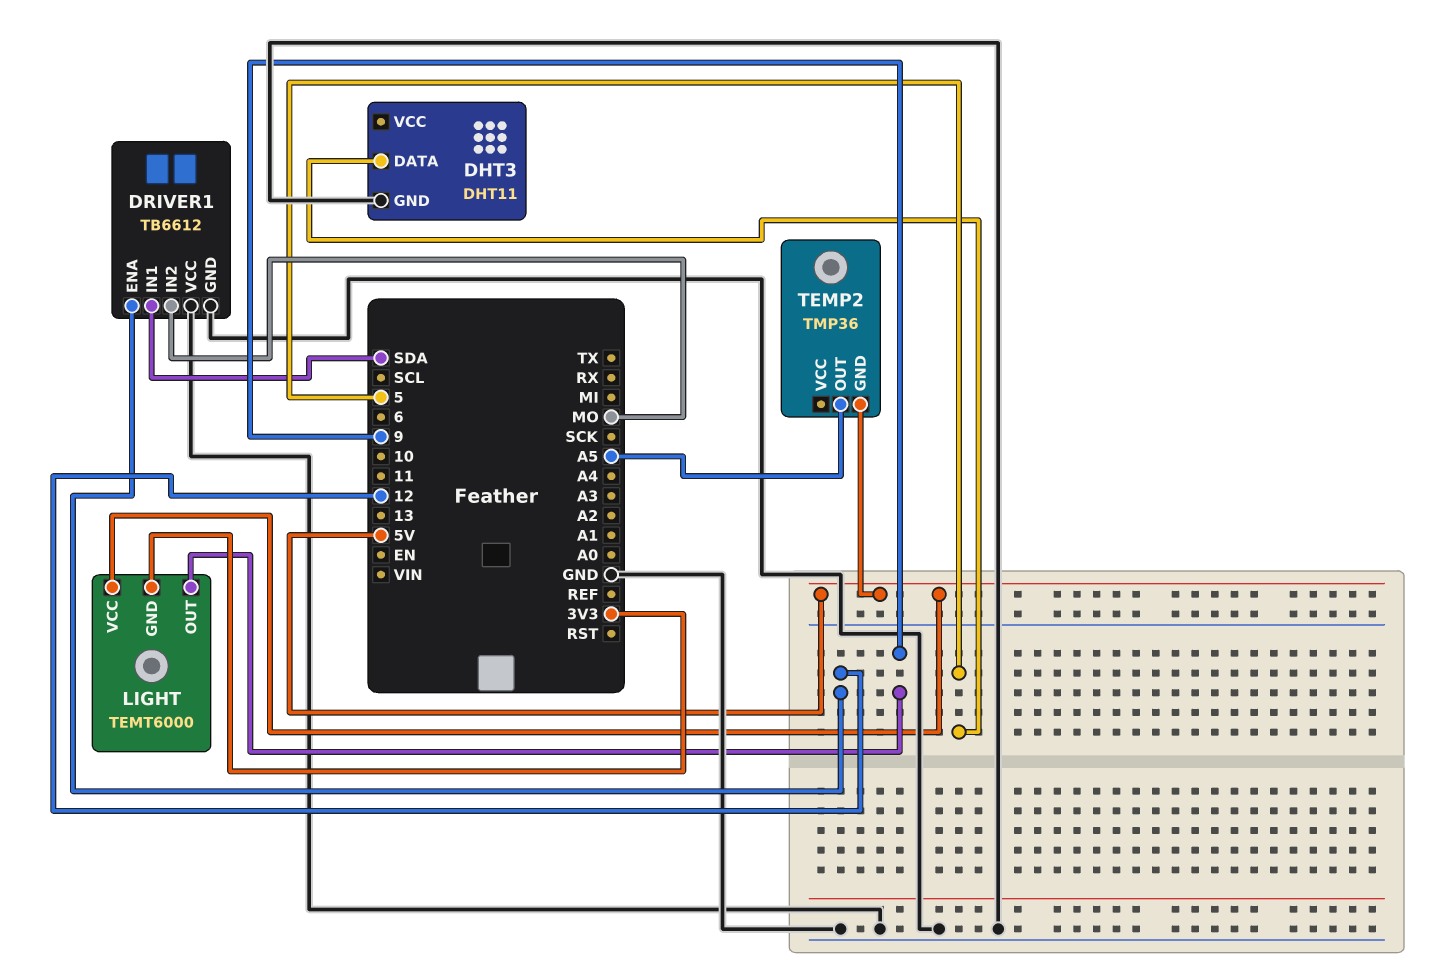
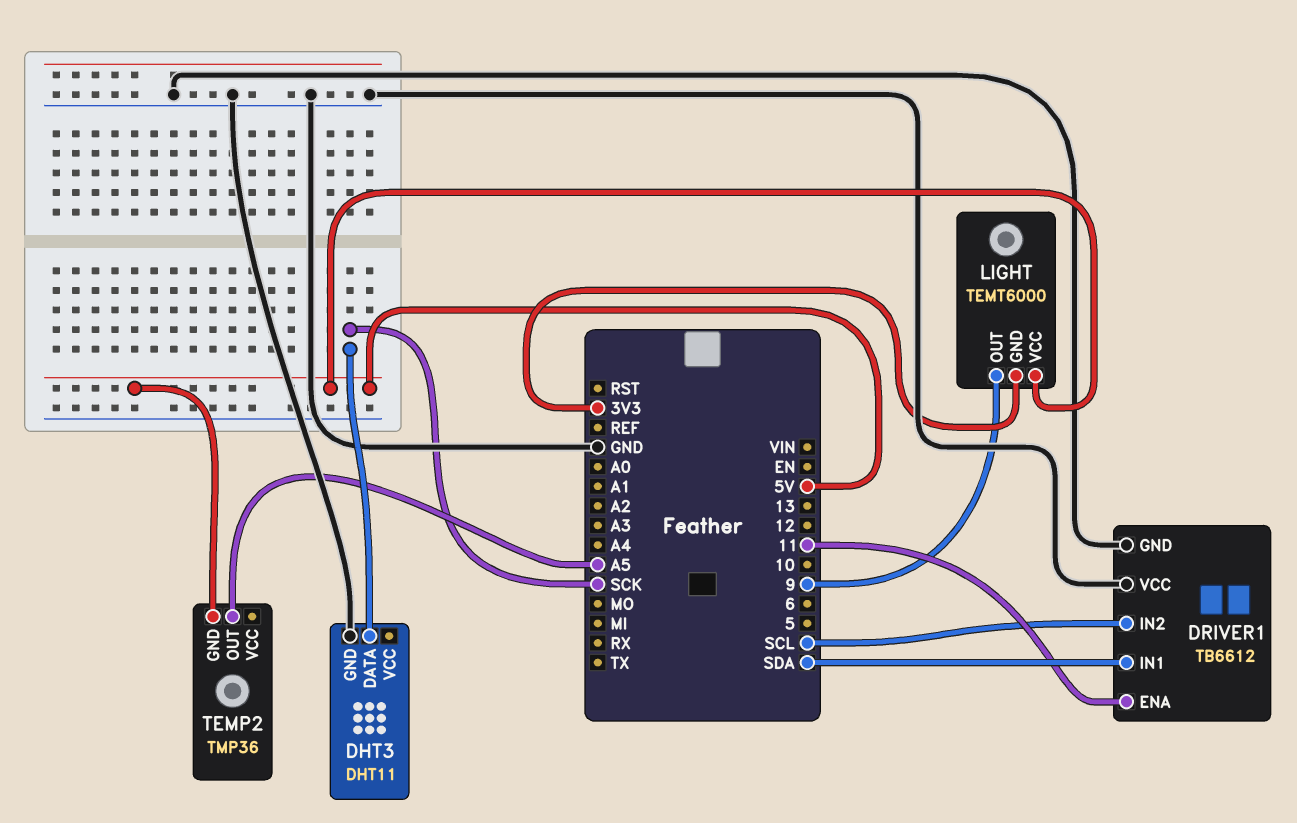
DHT3 pin DATA: 5 -> SCK
DRIVER1 pin ENA: 12 -> 11
DRIVER1 pin IN2: MO -> SCL

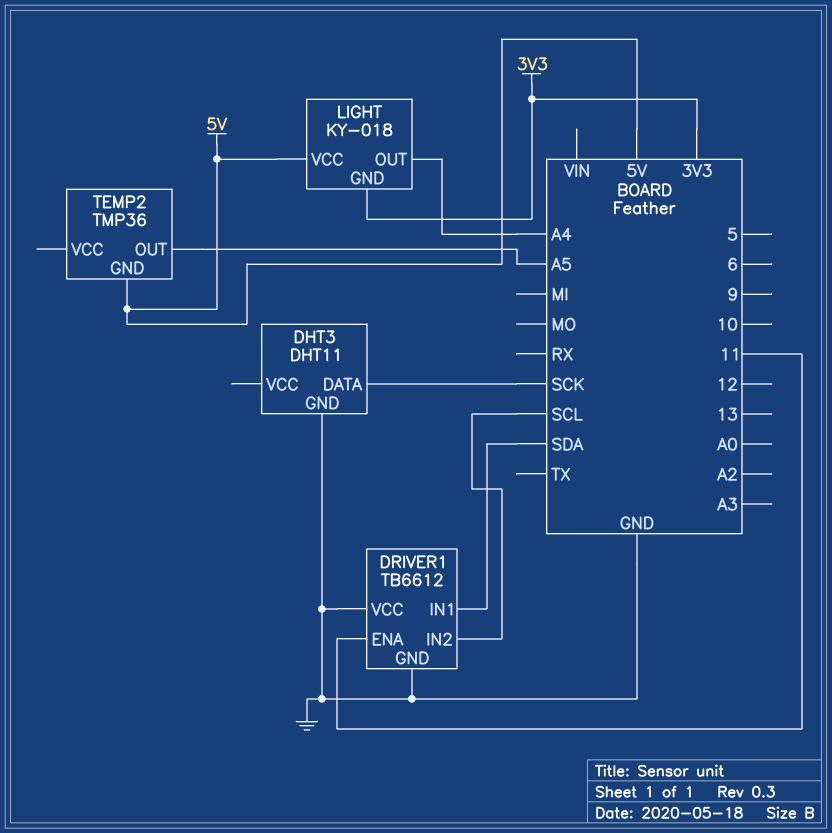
LIGHT: TEMT6000 -> KY-018
LIGHT pin OUT: 9 -> A4

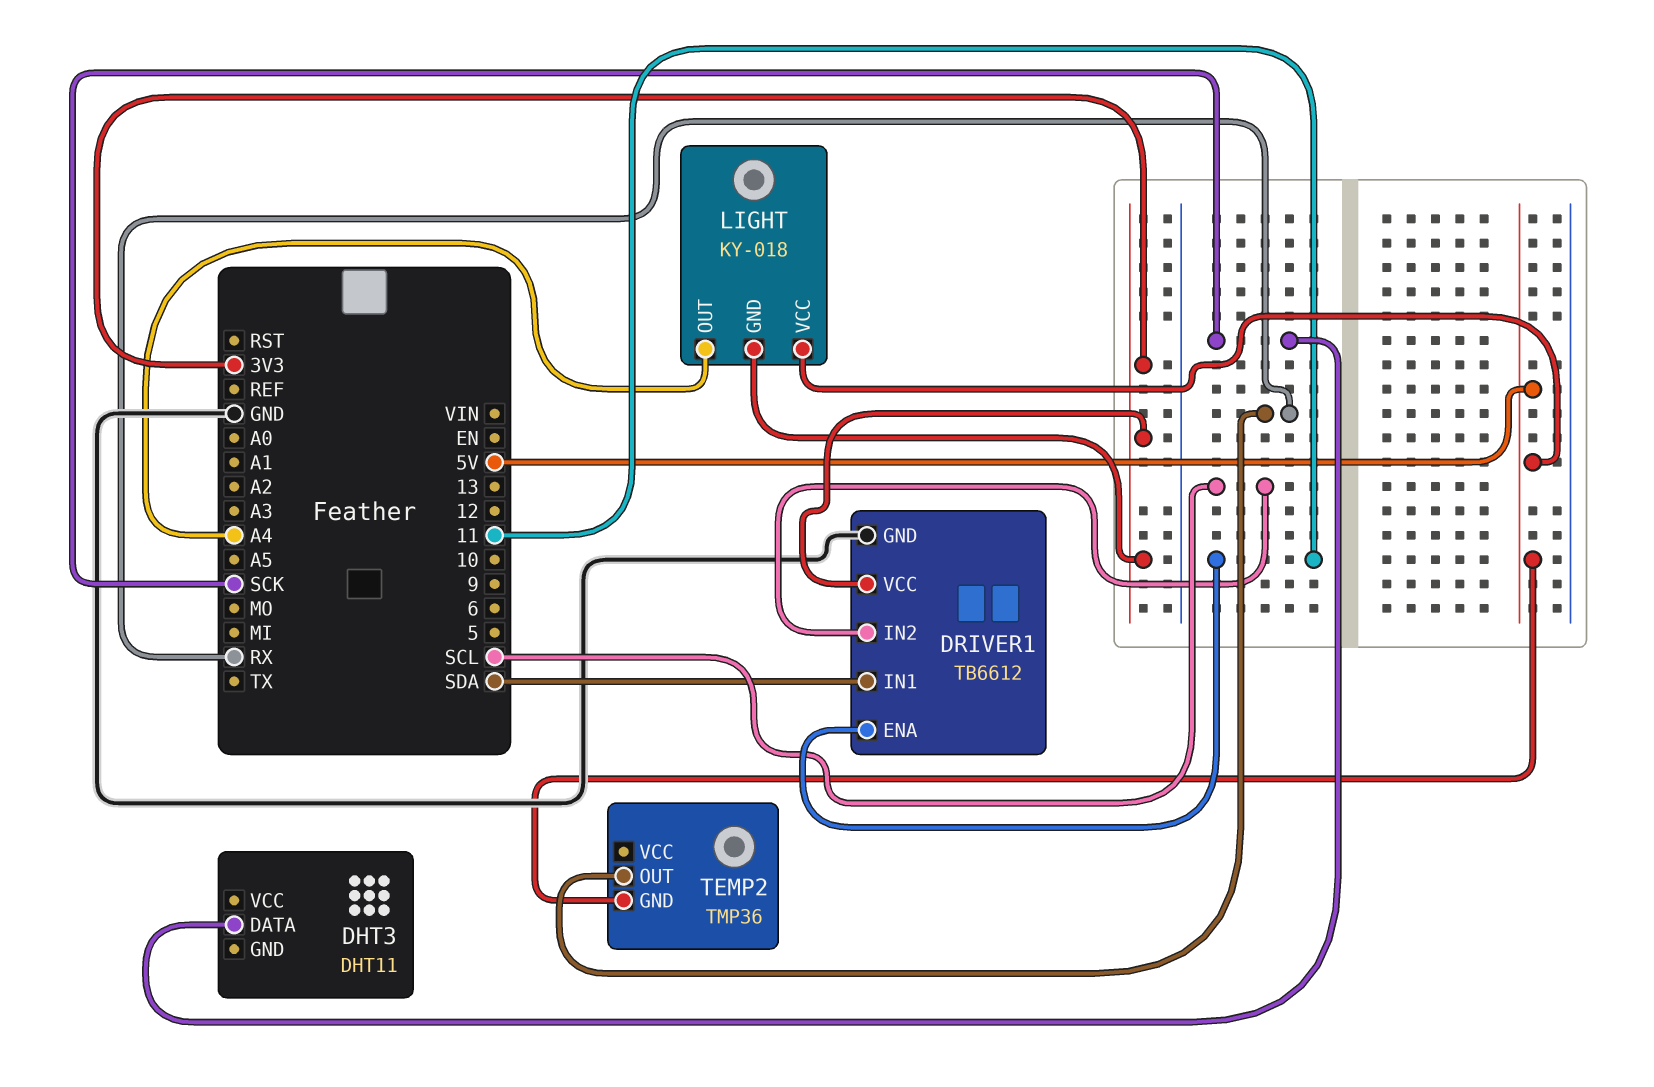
DHT3 pin GND: GND -> none
DRIVER1 pin VCC: GND -> 3V3
TEMP2 pin OUT: A5 -> RX

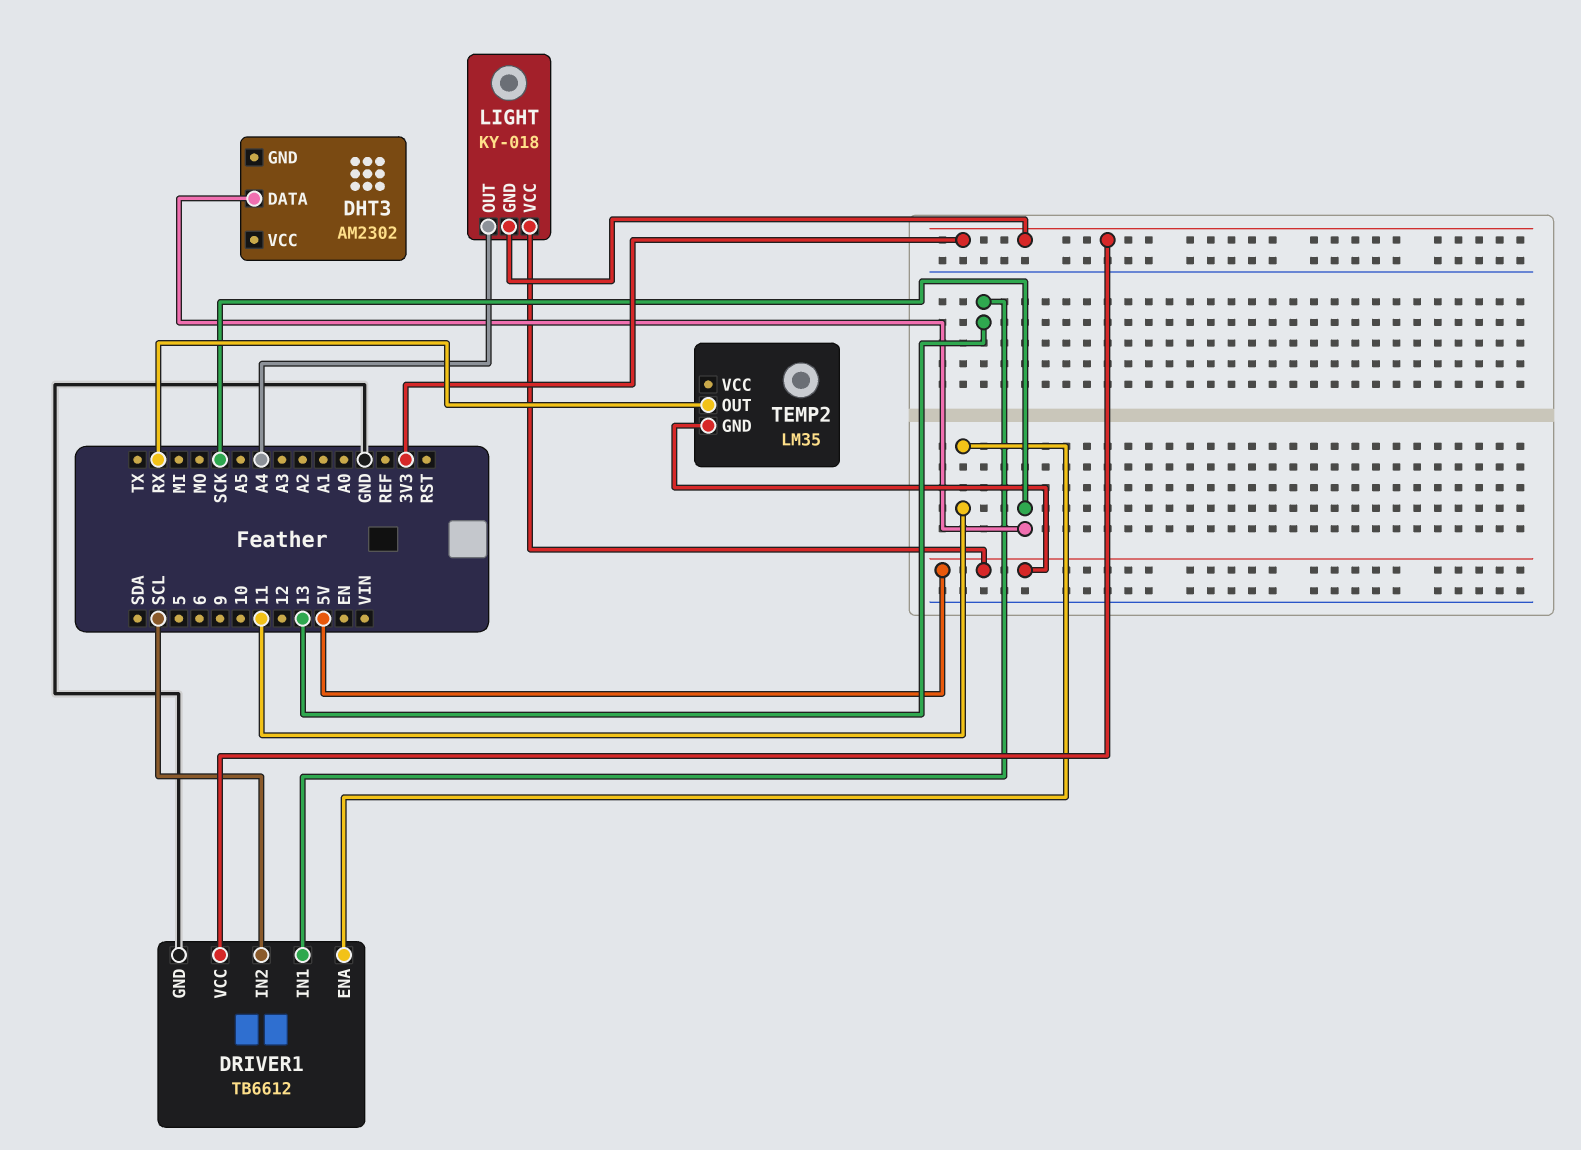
DHT3: DHT11 -> AM2302
DRIVER1 pin IN1: SDA -> 13
TEMP2: TMP36 -> LM35

